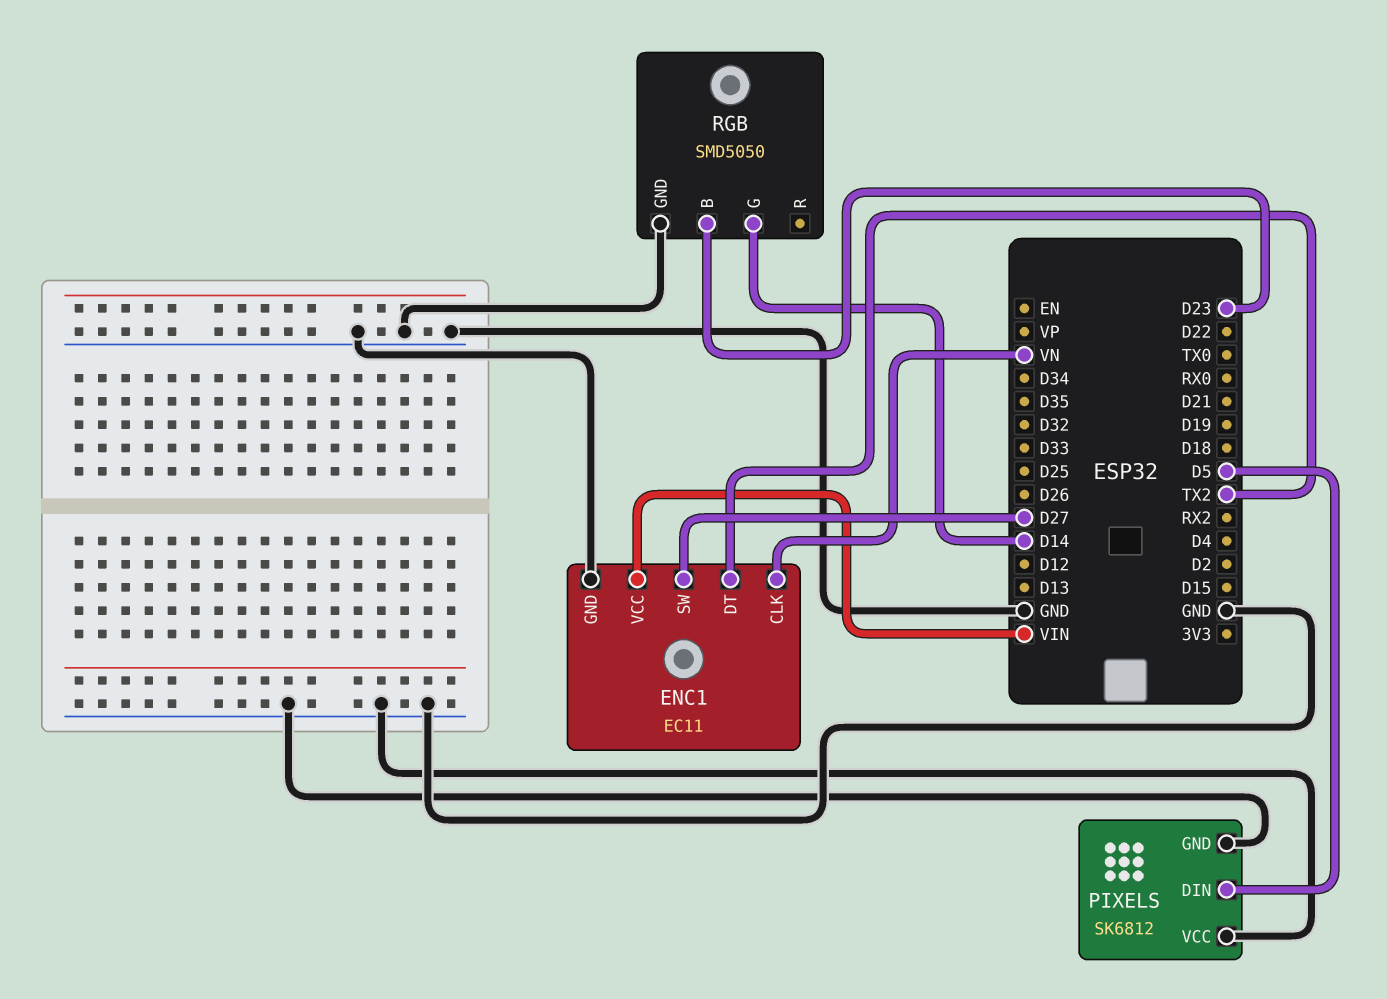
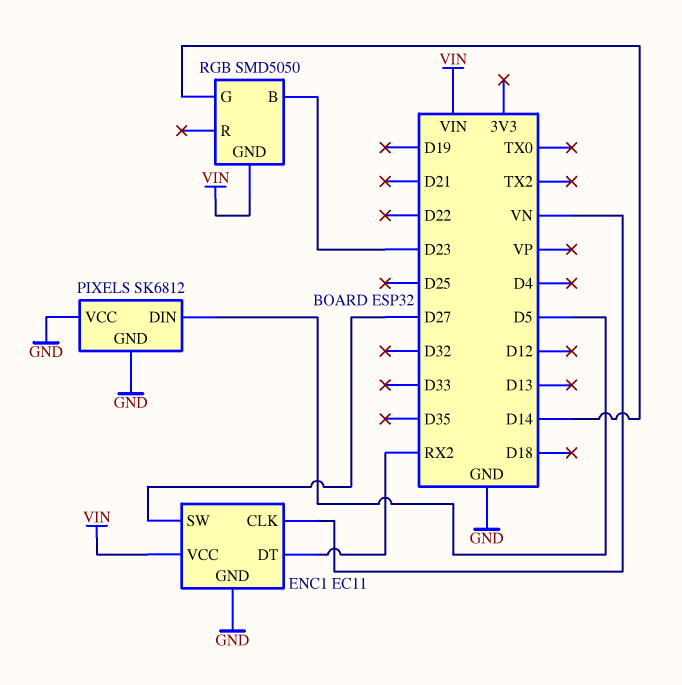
ENC1 pin DT: TX2 -> RX2
RGB pin GND: GND -> VIN

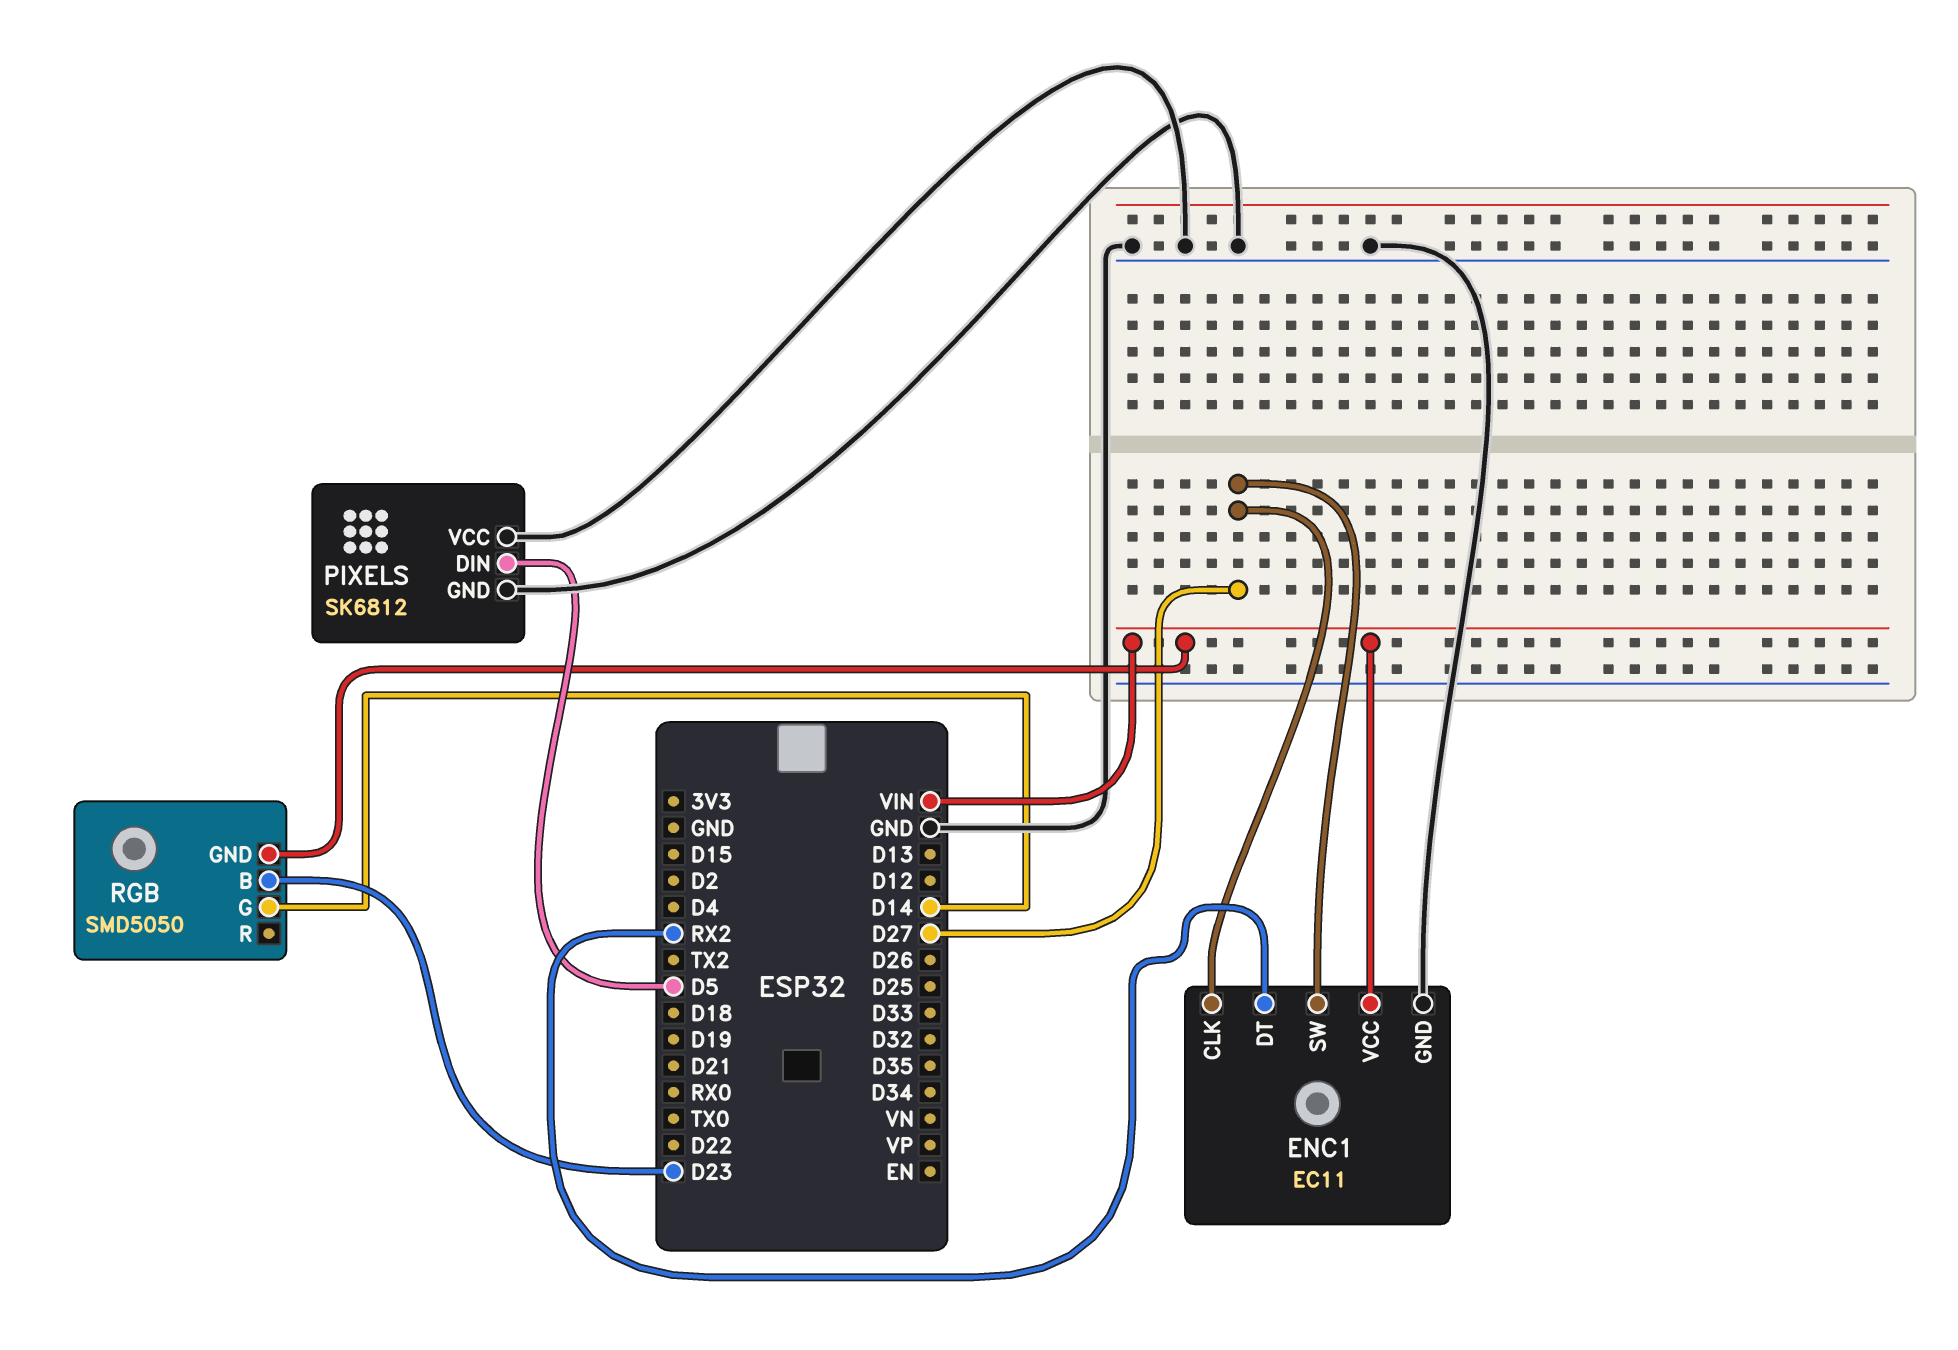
ENC1 pin CLK: VN -> D27

